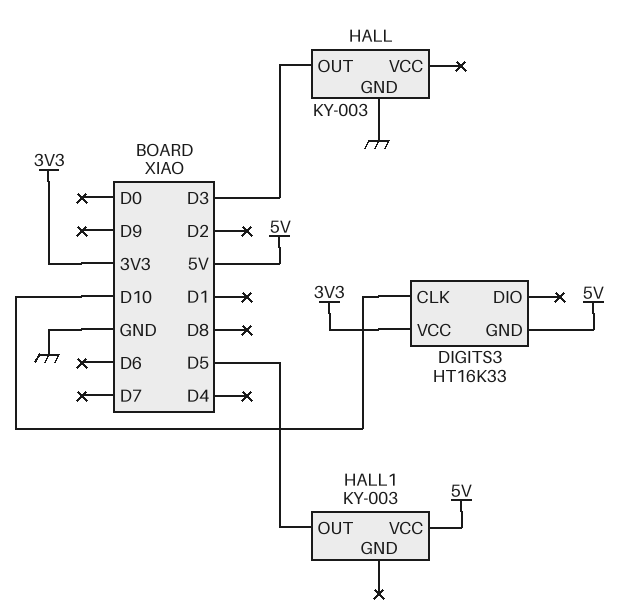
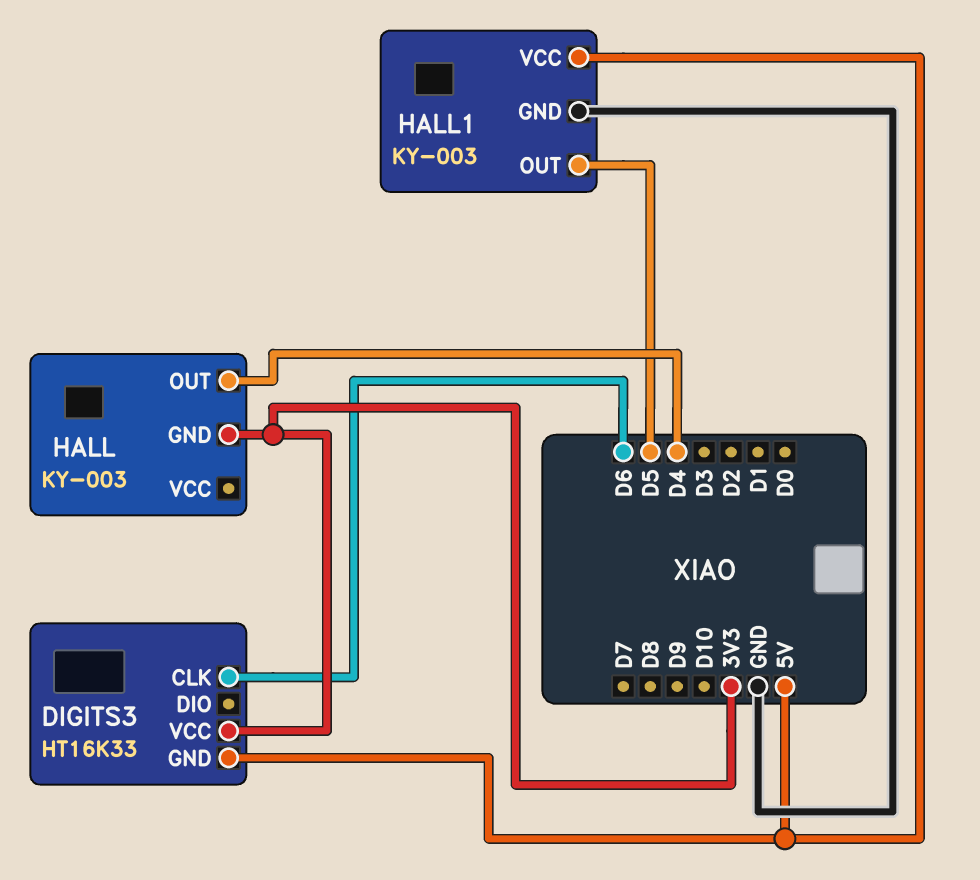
DIGITS3 pin CLK: D10 -> D6
HALL pin GND: GND -> 3V3
HALL pin OUT: D3 -> D4
HALL1 pin GND: none -> GND

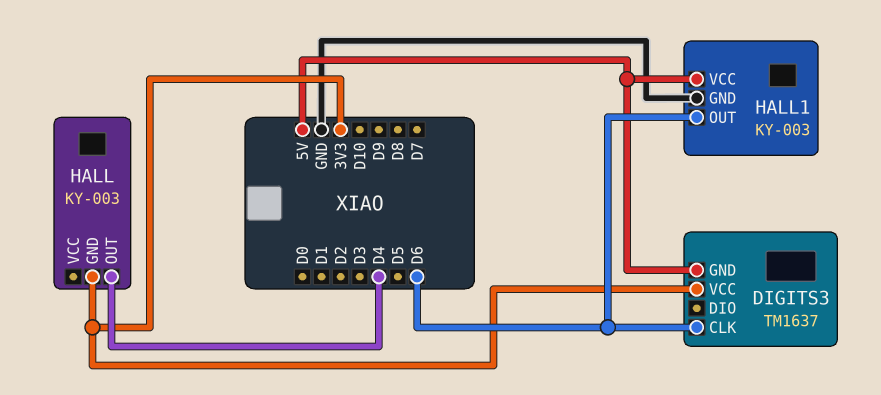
DIGITS3: HT16K33 -> TM1637
HALL1 pin OUT: D5 -> D6

